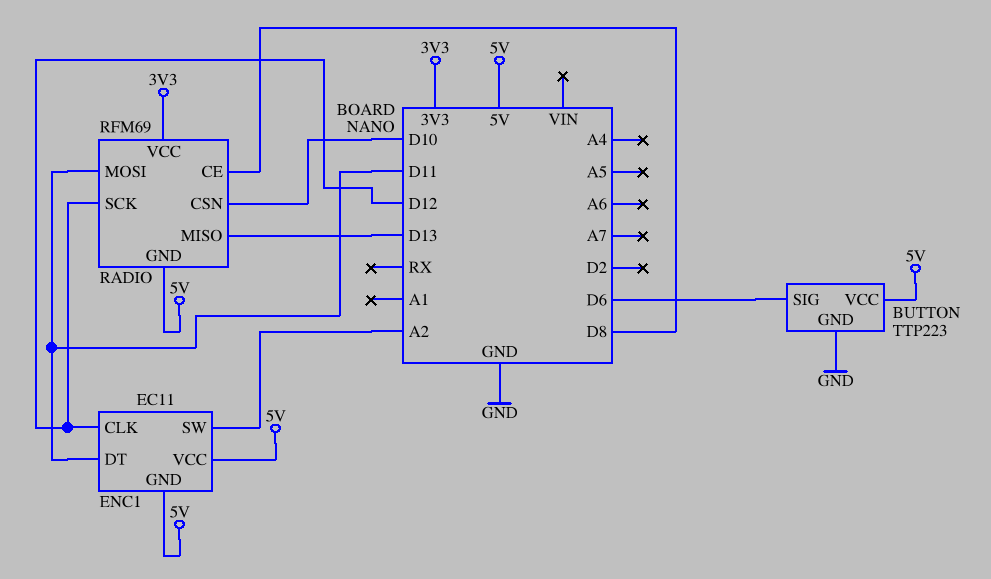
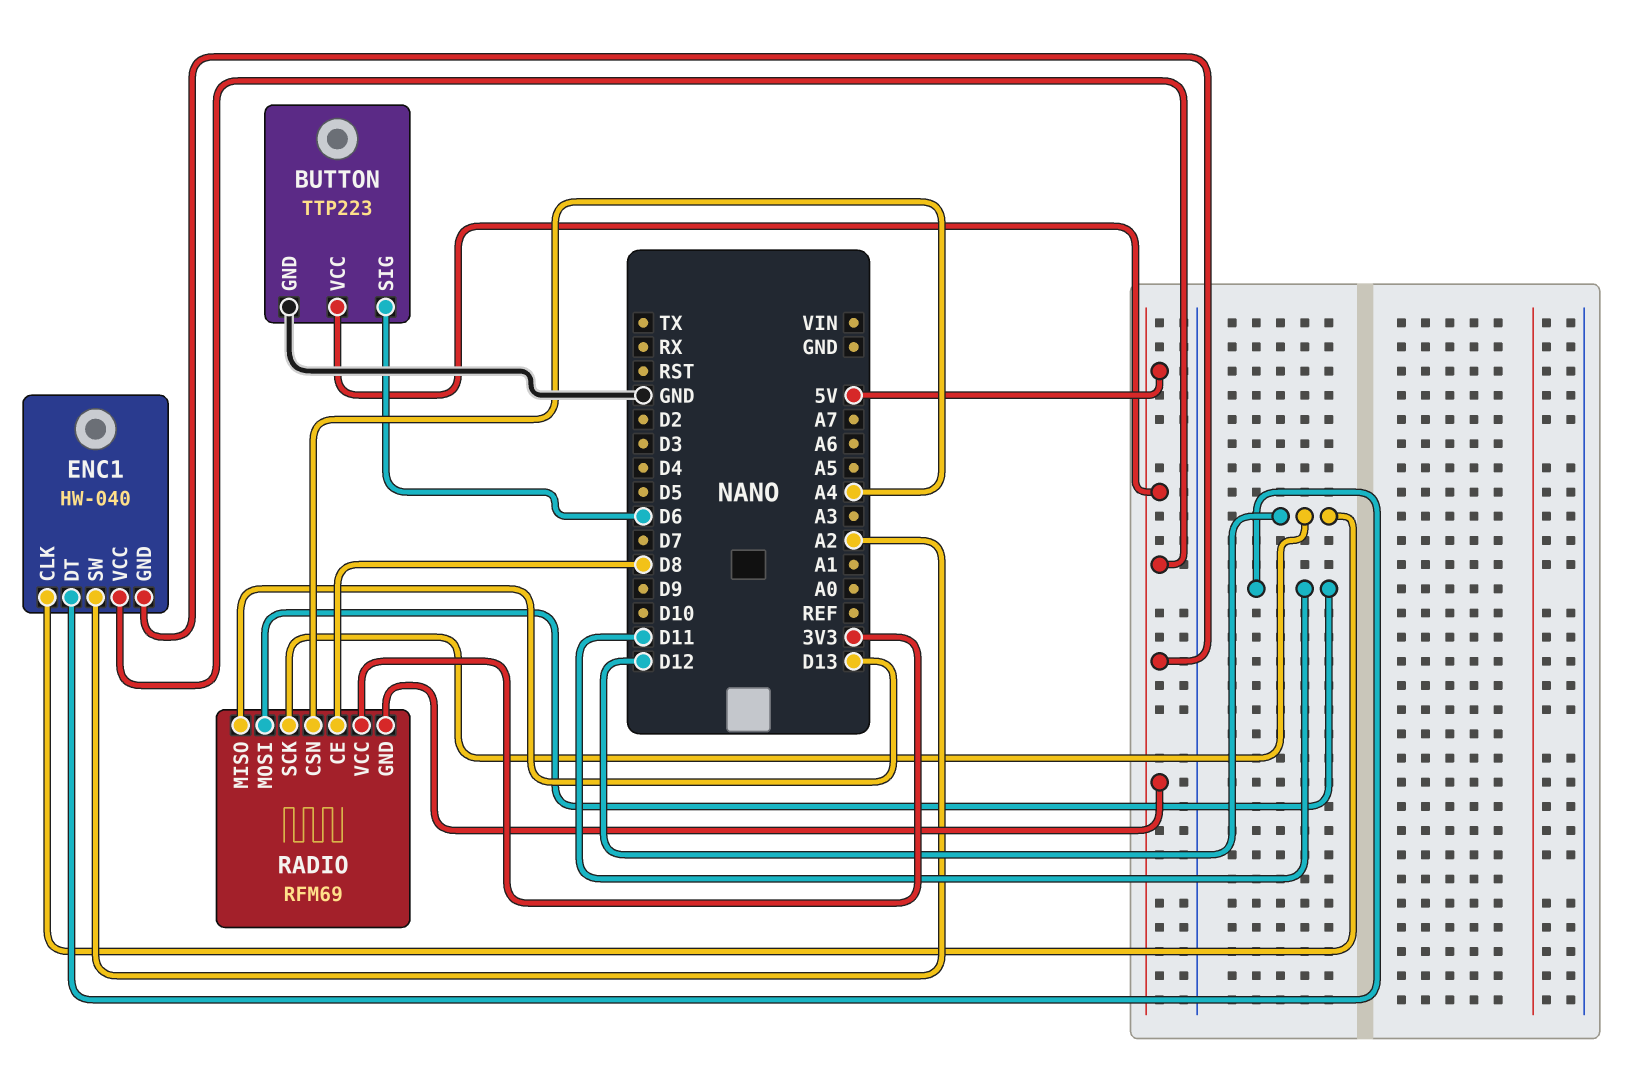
ENC1: EC11 -> HW-040
RADIO pin CSN: D10 -> A4

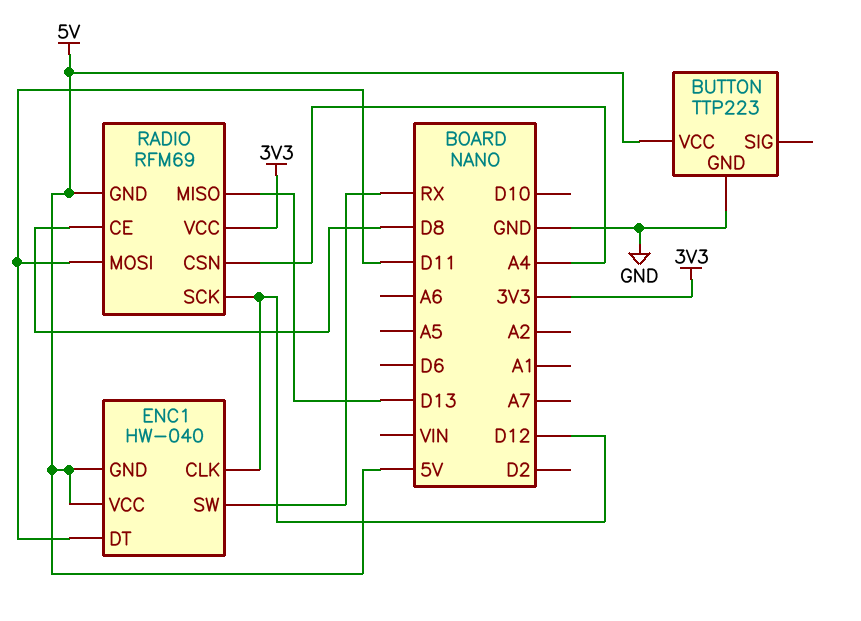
BUTTON pin SIG: D6 -> none
ENC1 pin SW: A2 -> RX

